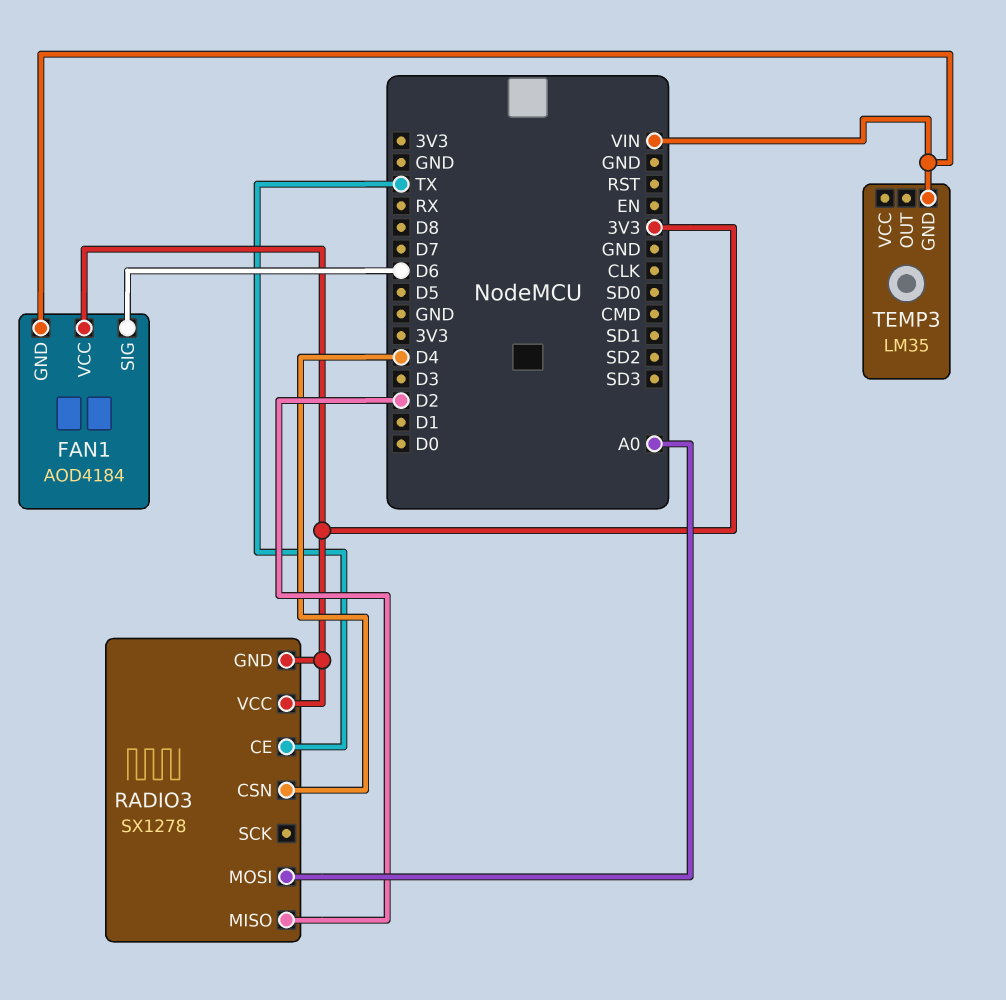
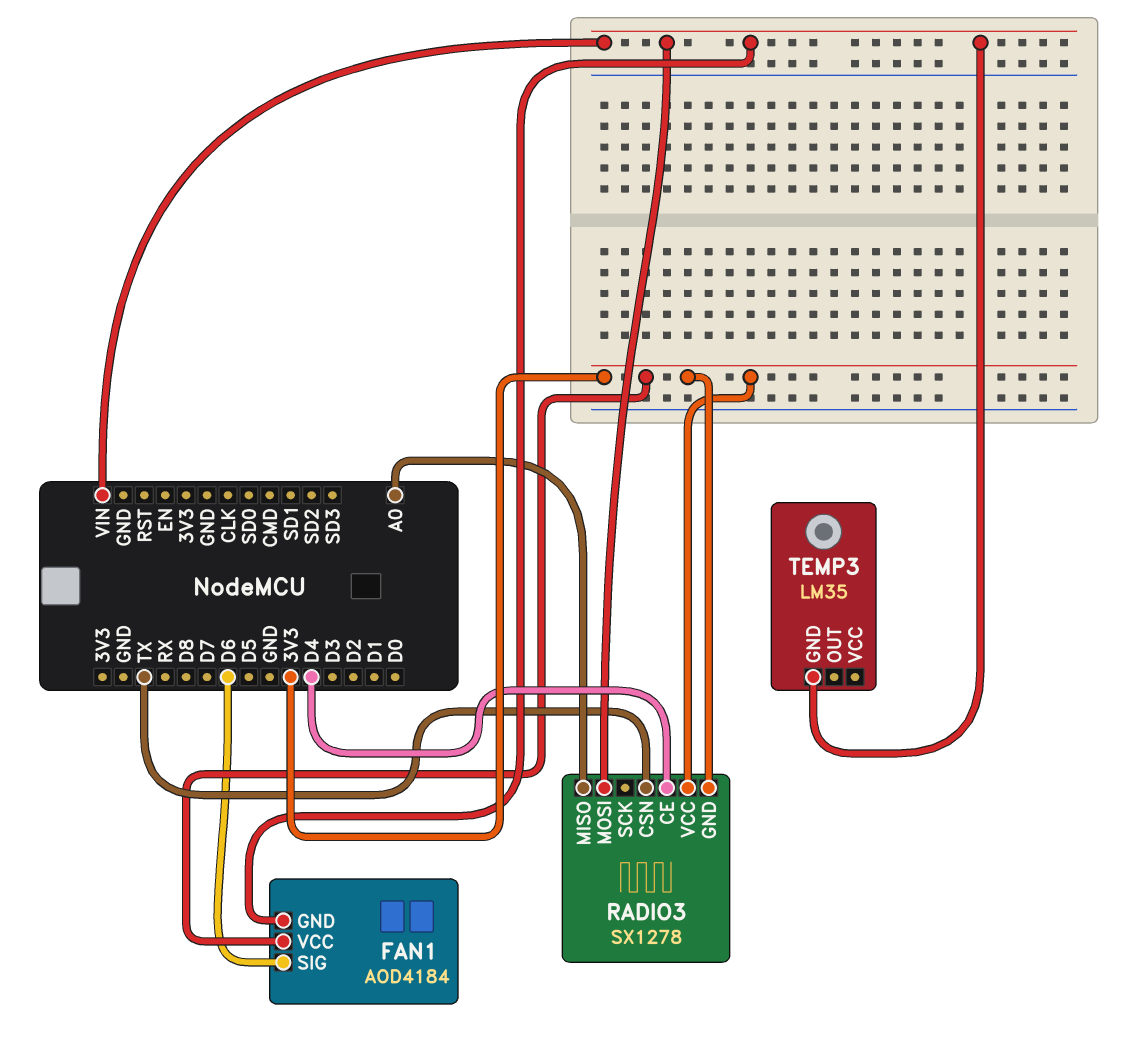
RADIO3 pin CE: TX -> D4
RADIO3 pin CSN: D4 -> TX
RADIO3 pin MISO: D2 -> A0
RADIO3 pin MOSI: A0 -> VIN

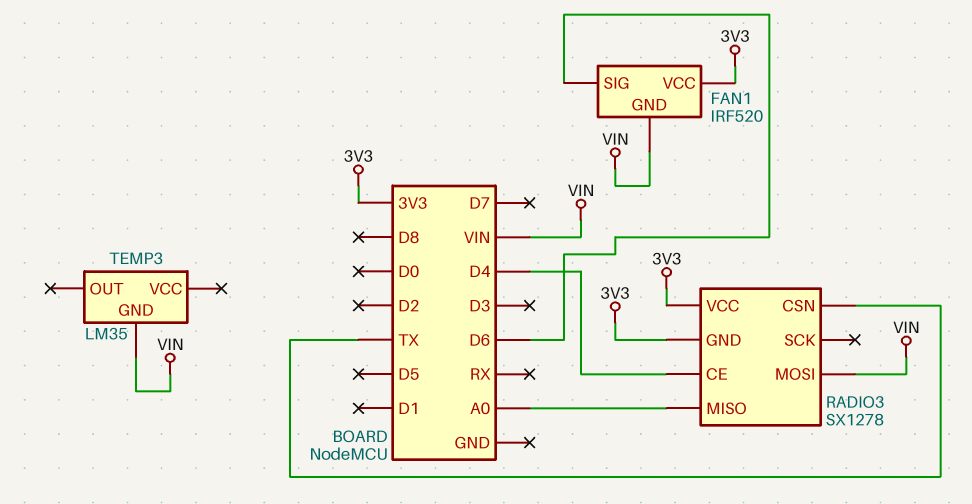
FAN1: AOD4184 -> IRF520

